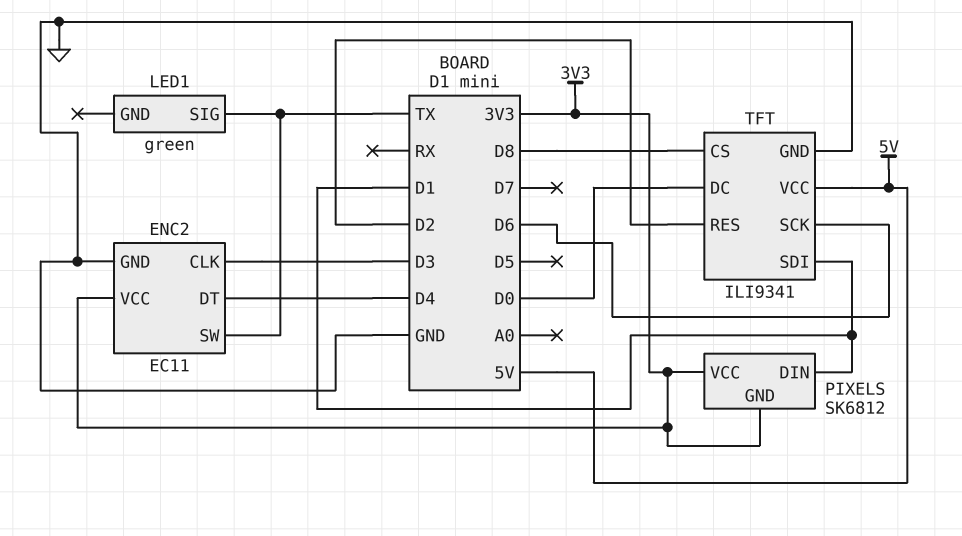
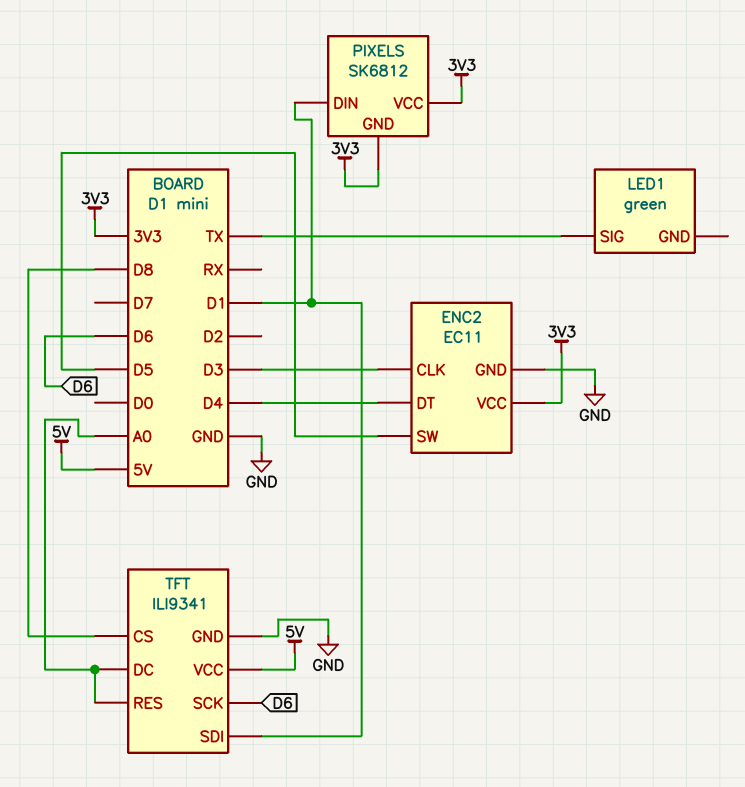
ENC2 pin SW: TX -> D5
TFT pin DC: D0 -> A0
TFT pin RES: D2 -> A0

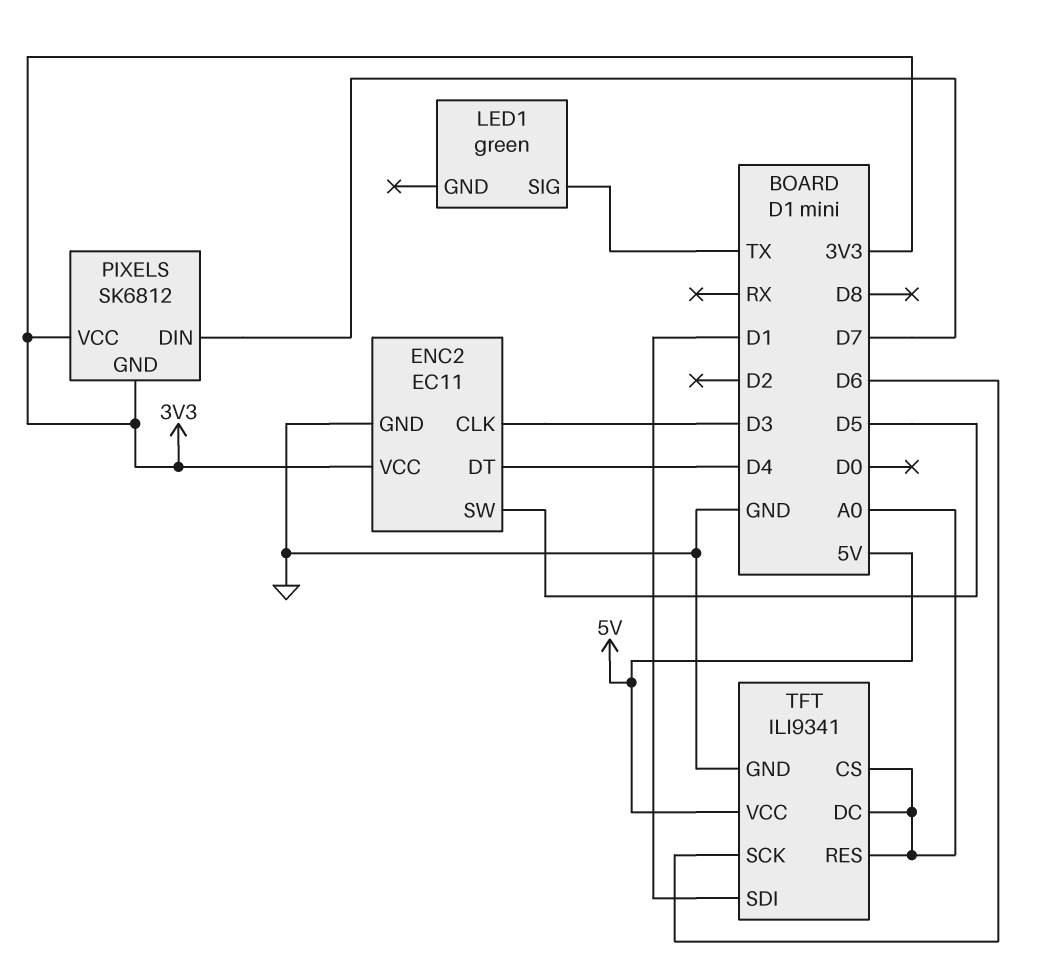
PIXELS pin DIN: D1 -> D7
TFT pin CS: D8 -> A0

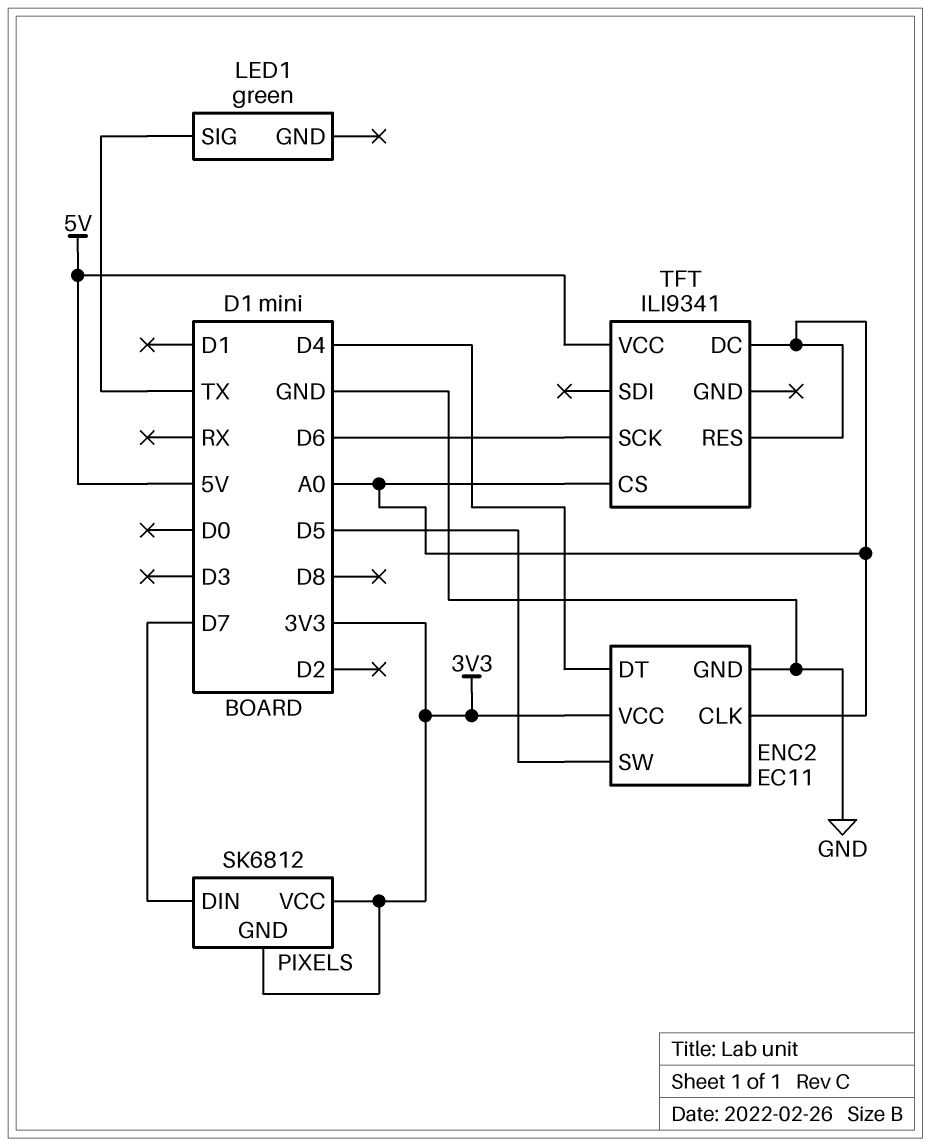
ENC2 pin CLK: D3 -> A0
TFT pin GND: GND -> none
TFT pin SDI: D1 -> none

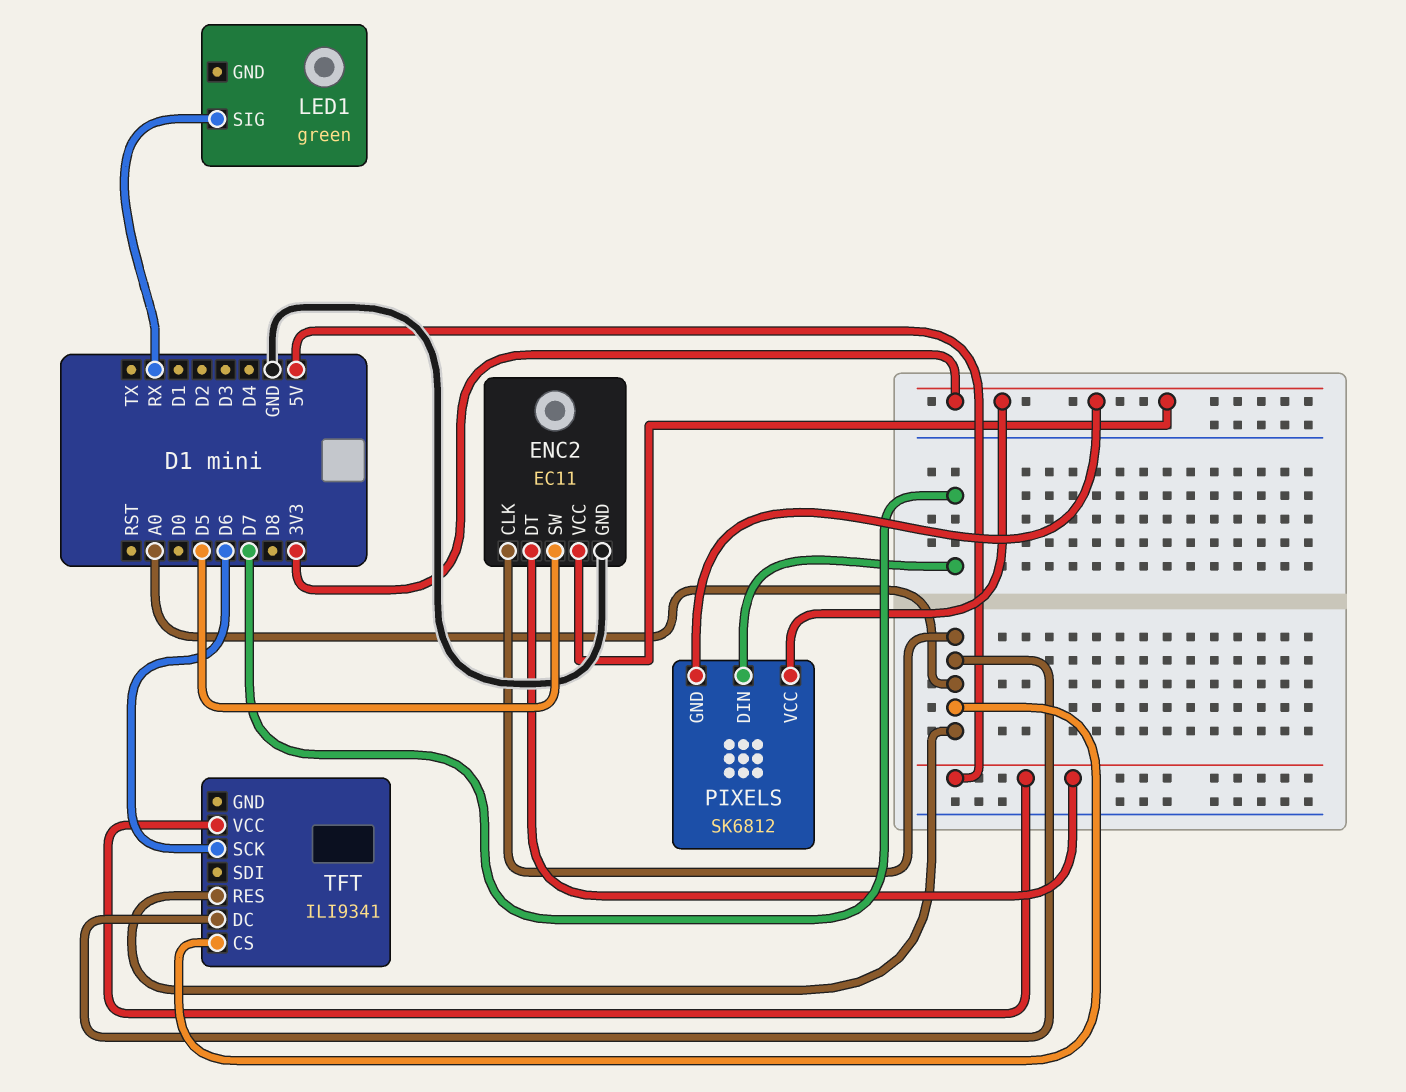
ENC2 pin DT: D4 -> 5V
LED1 pin SIG: TX -> RX

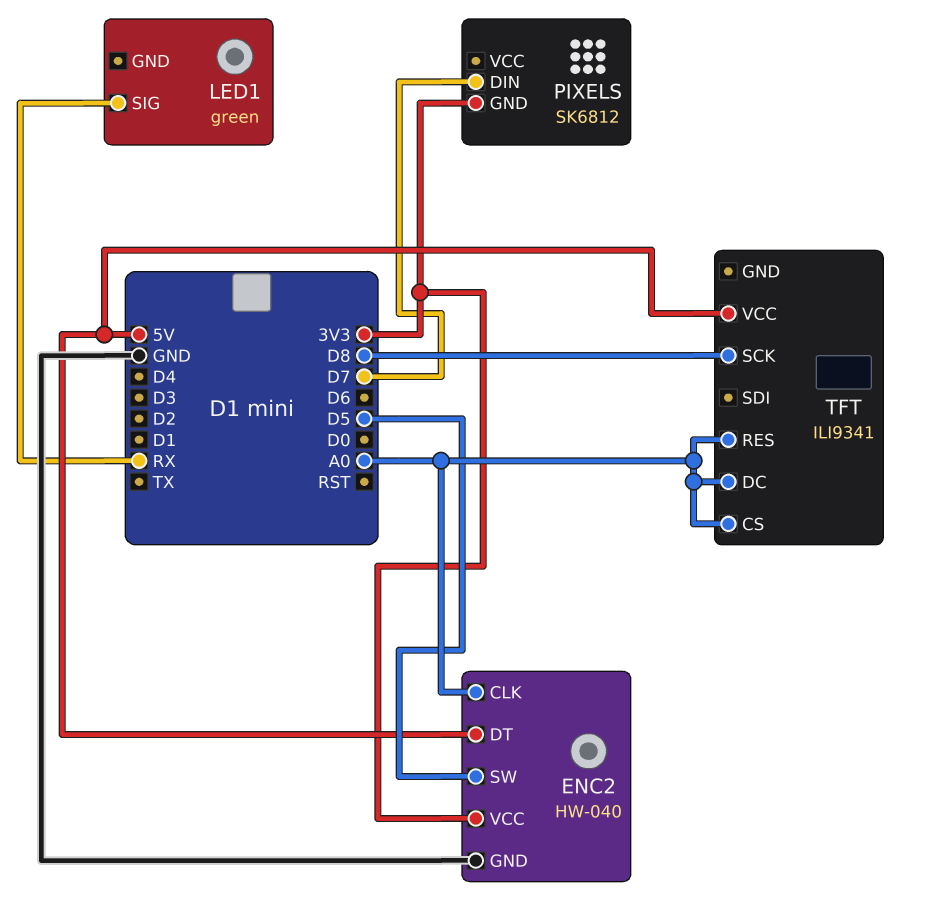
ENC2: EC11 -> HW-040
PIXELS pin VCC: 3V3 -> none
TFT pin SCK: D6 -> D8

